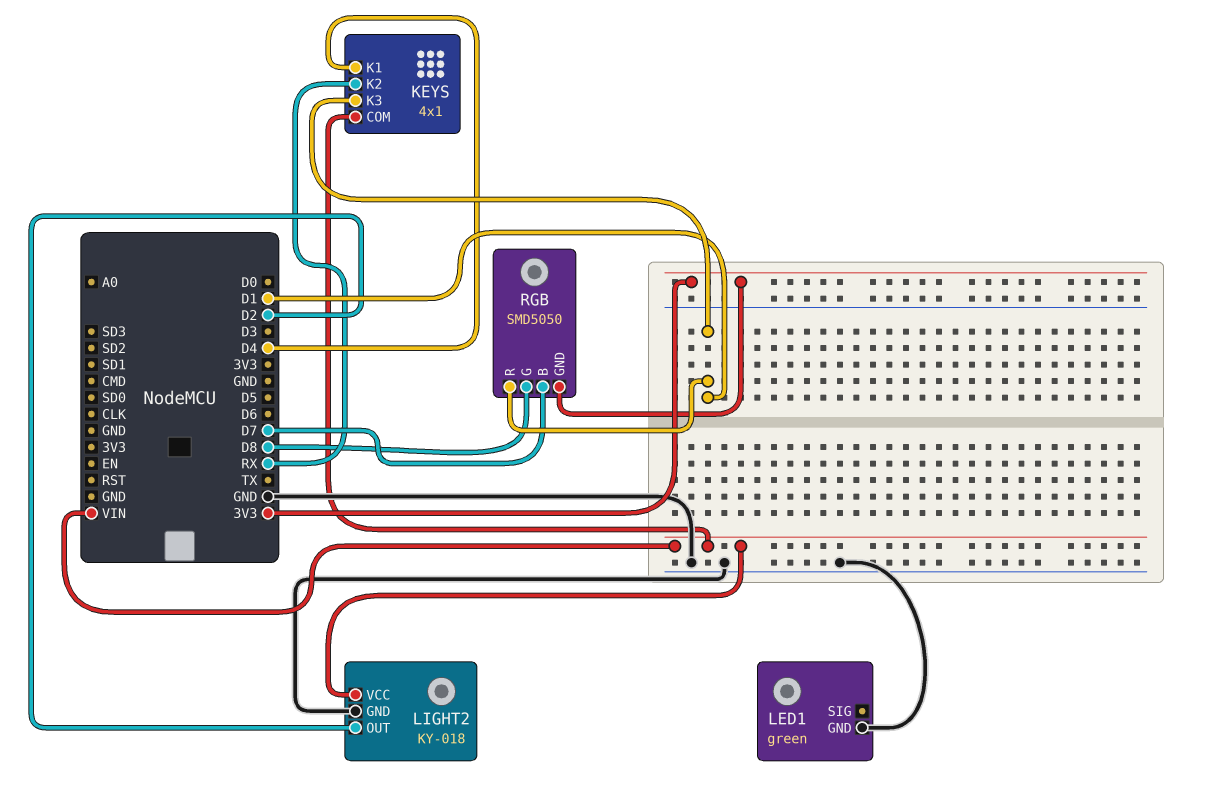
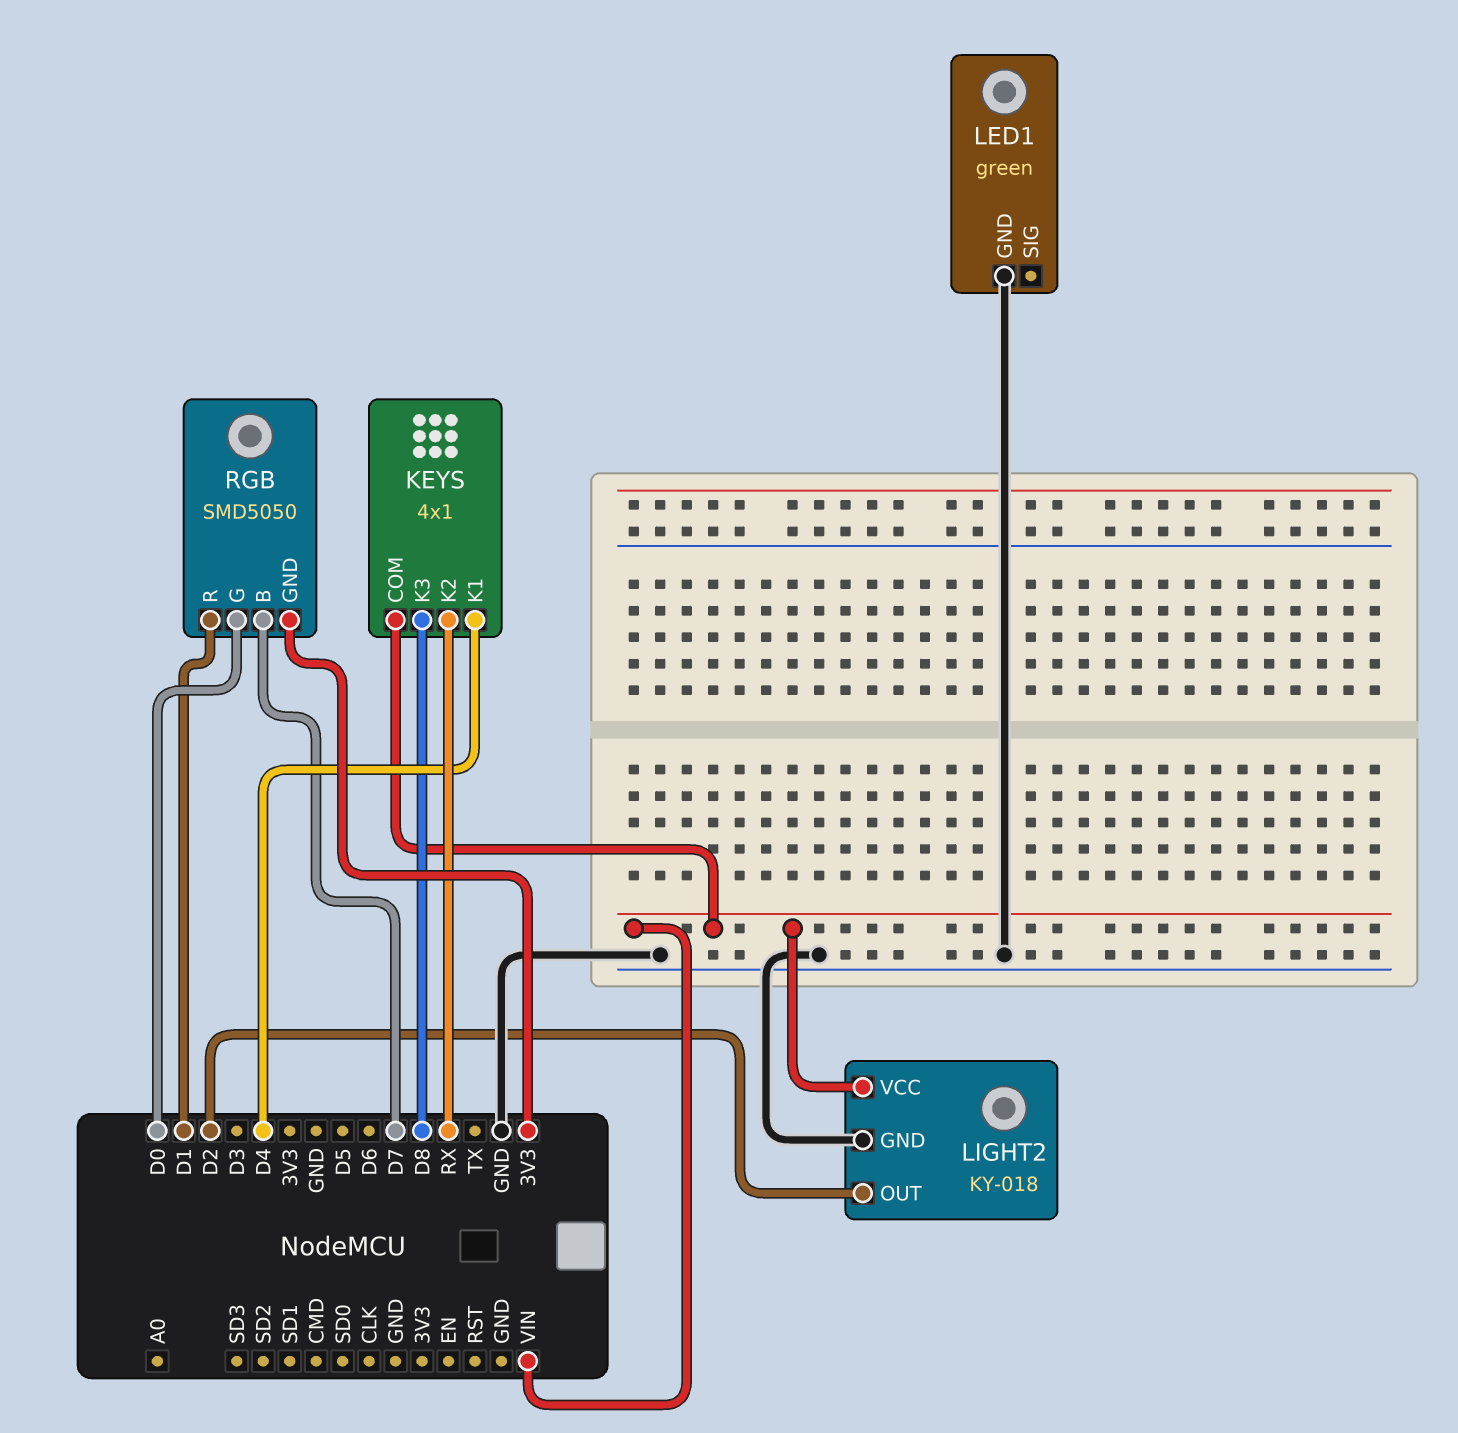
KEYS pin K3: D1 -> D8
RGB pin G: D8 -> D0

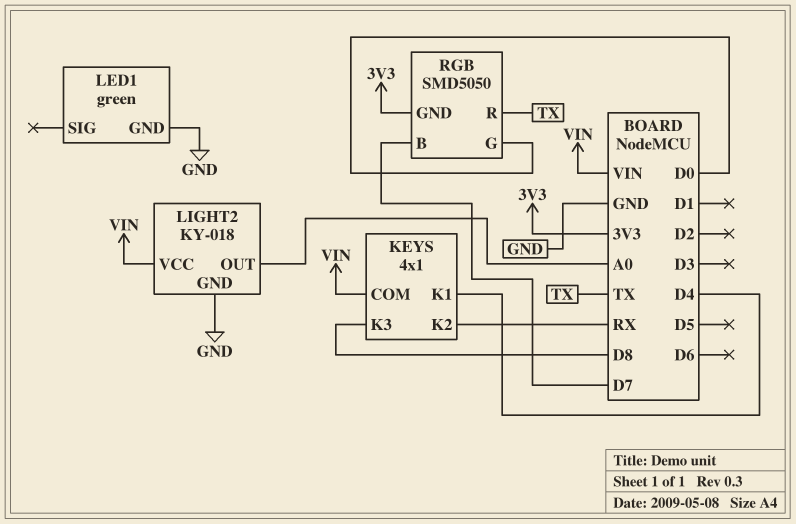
LIGHT2 pin OUT: D2 -> A0
RGB pin R: D1 -> TX

